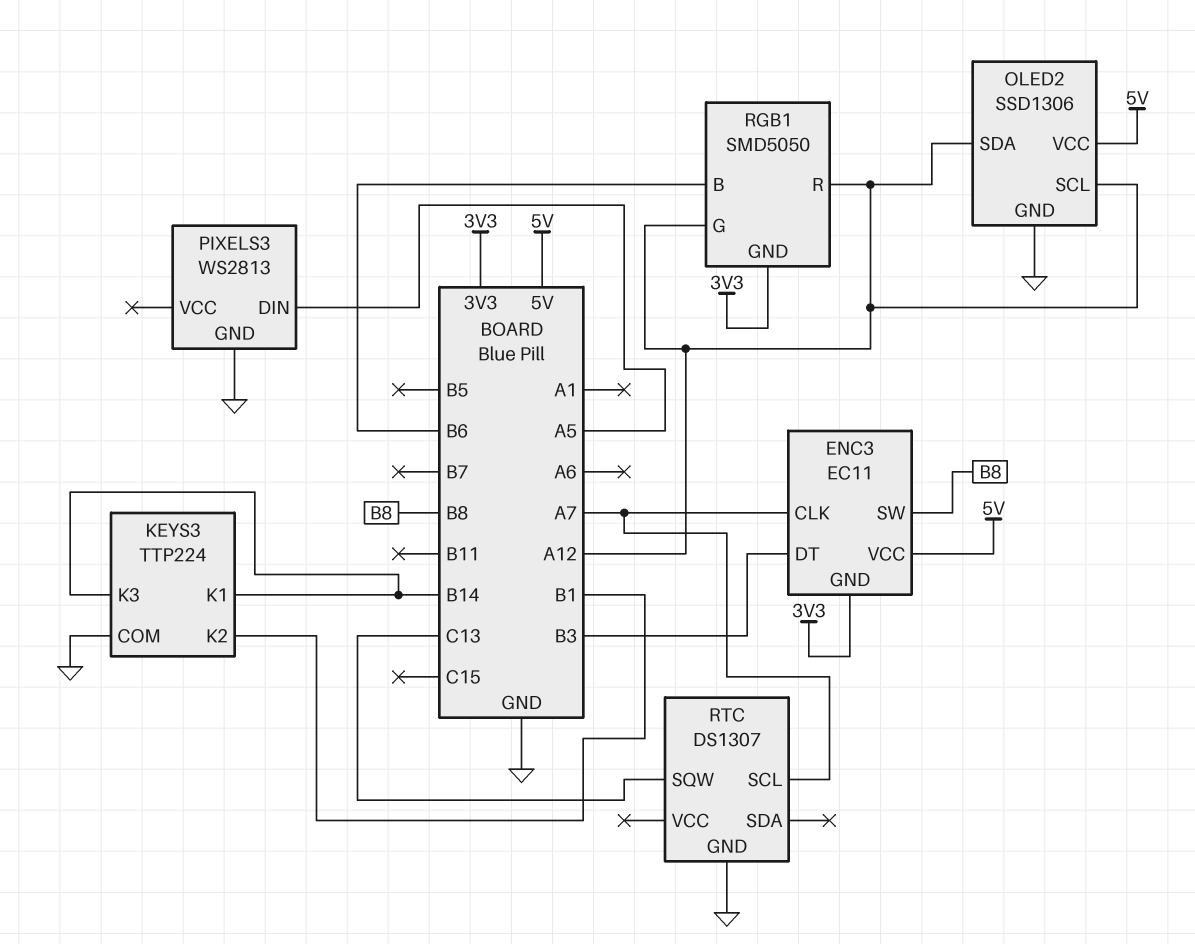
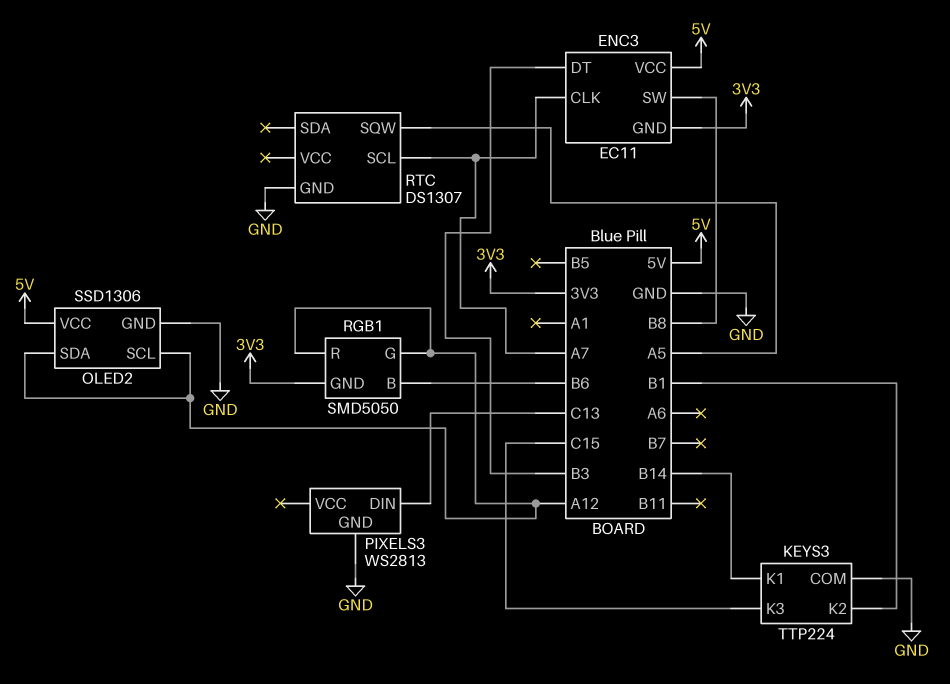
KEYS3 pin K3: B14 -> C15
PIXELS3 pin DIN: A5 -> C13
RTC pin SQW: C13 -> A5

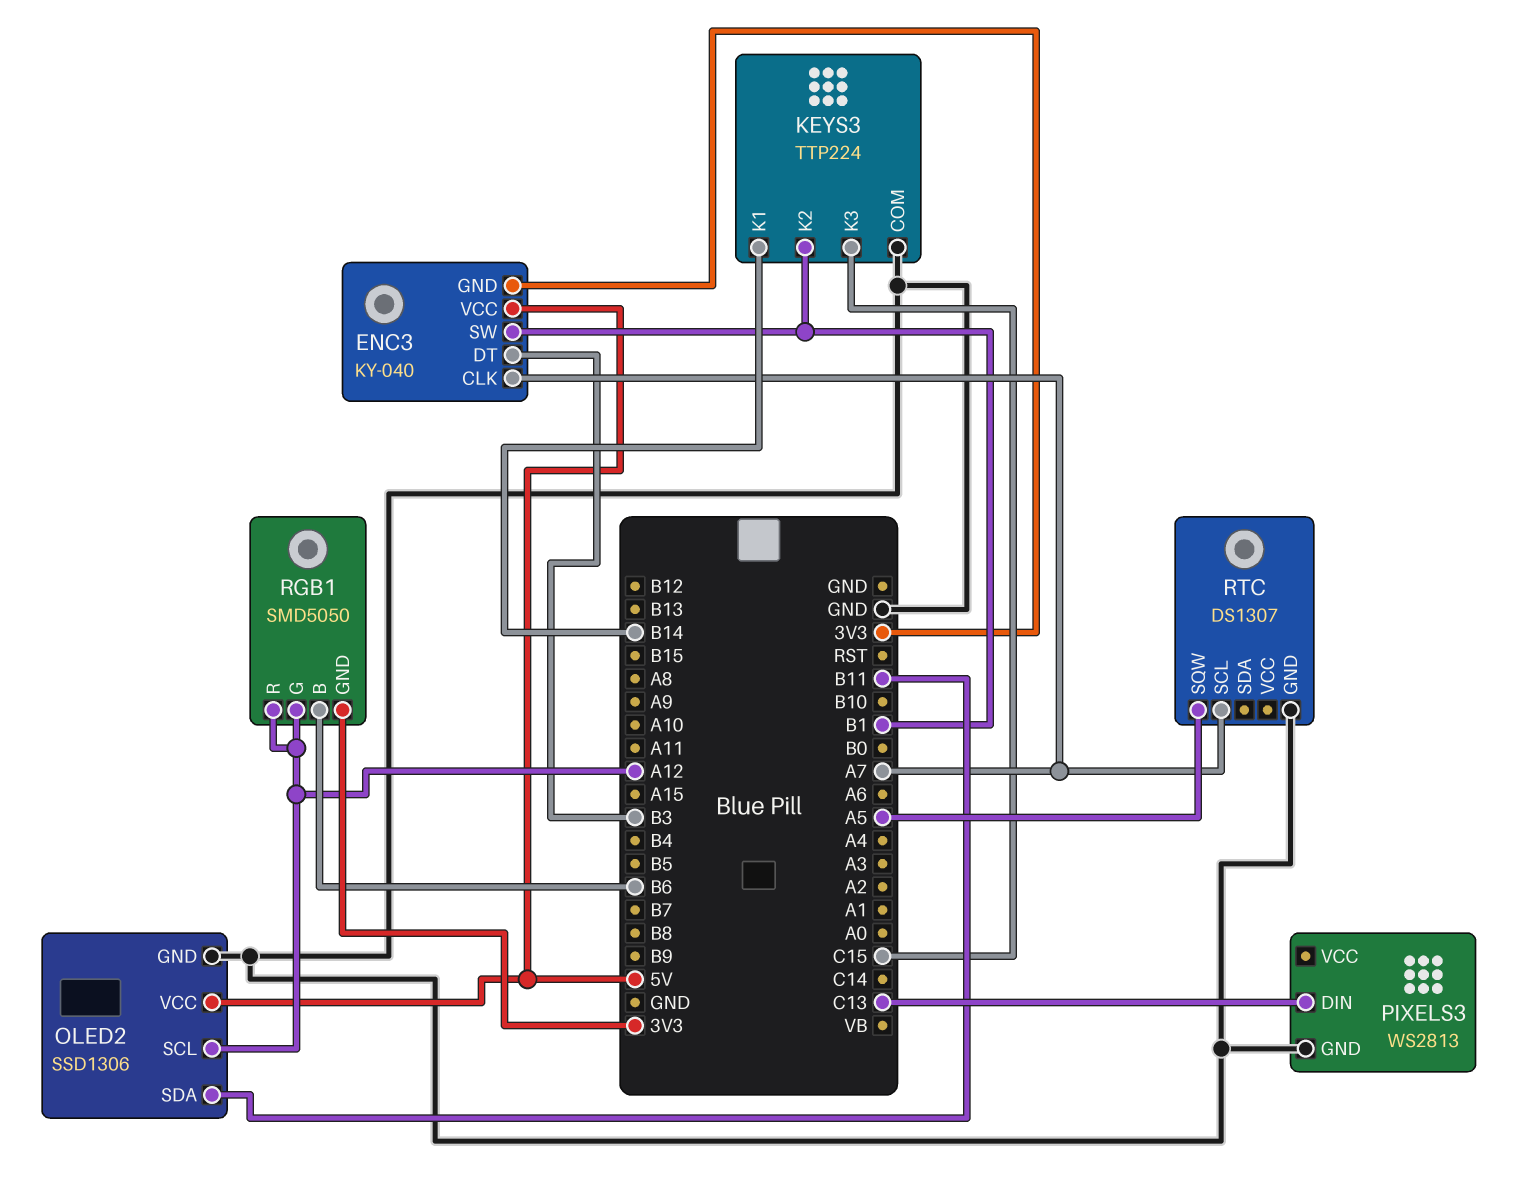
ENC3: EC11 -> KY-040
ENC3 pin SW: B8 -> B1
OLED2 pin SDA: A12 -> B11

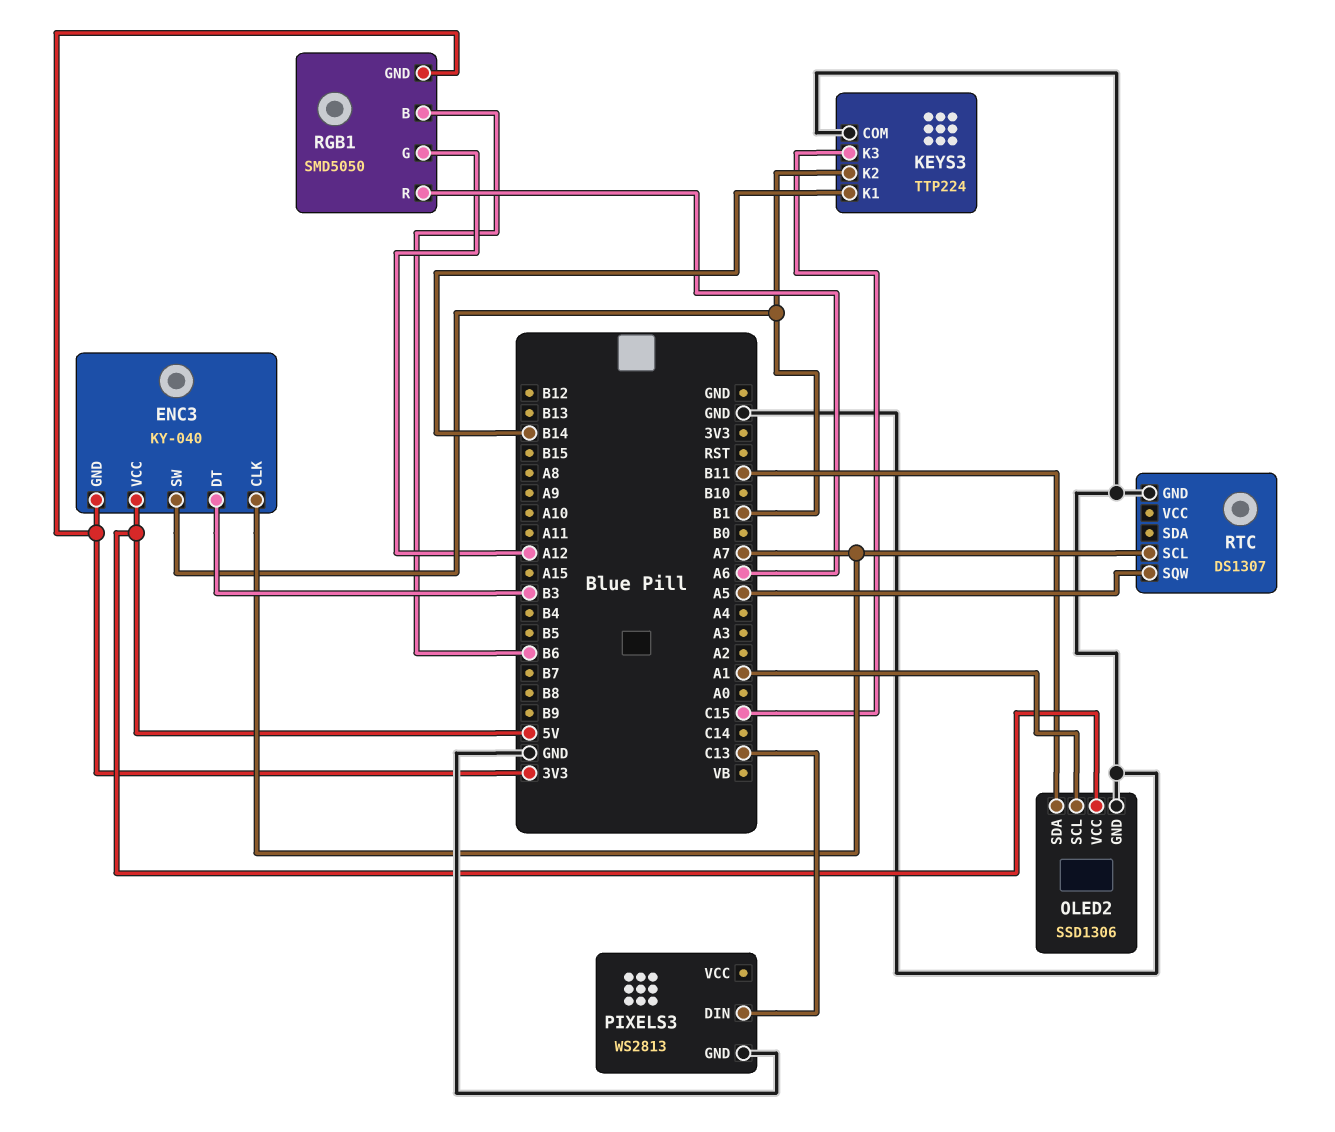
OLED2 pin SCL: A12 -> A1
RGB1 pin R: A12 -> A6

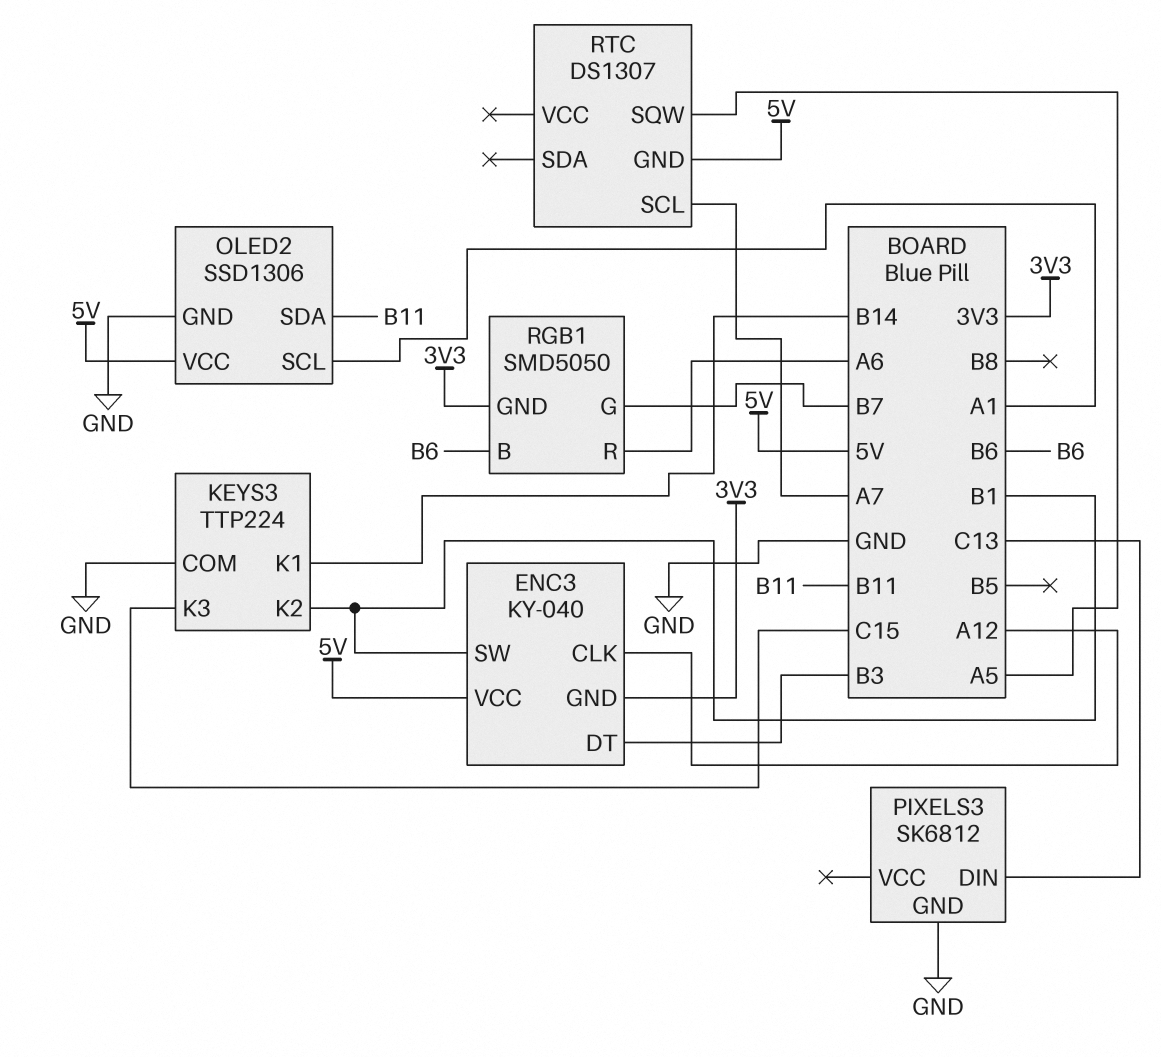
ENC3 pin CLK: A7 -> A12
PIXELS3: WS2813 -> SK6812
RGB1 pin G: A12 -> B7
RTC pin GND: GND -> 5V

